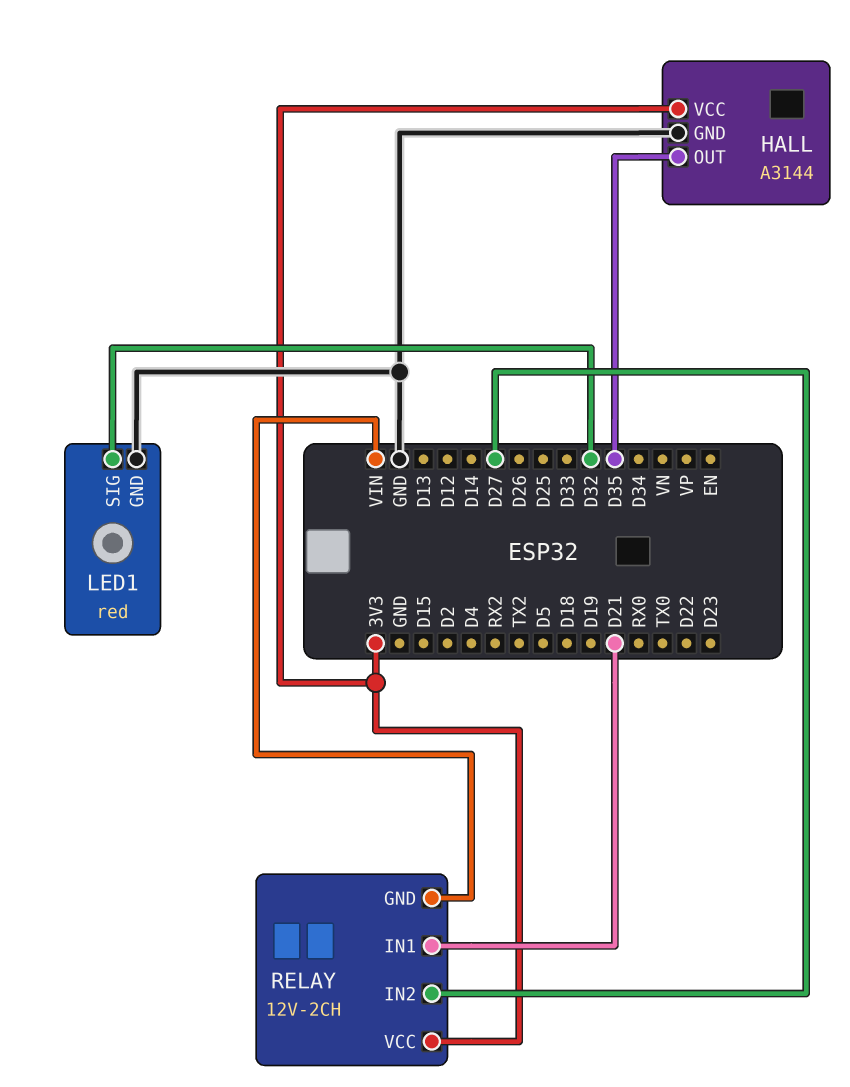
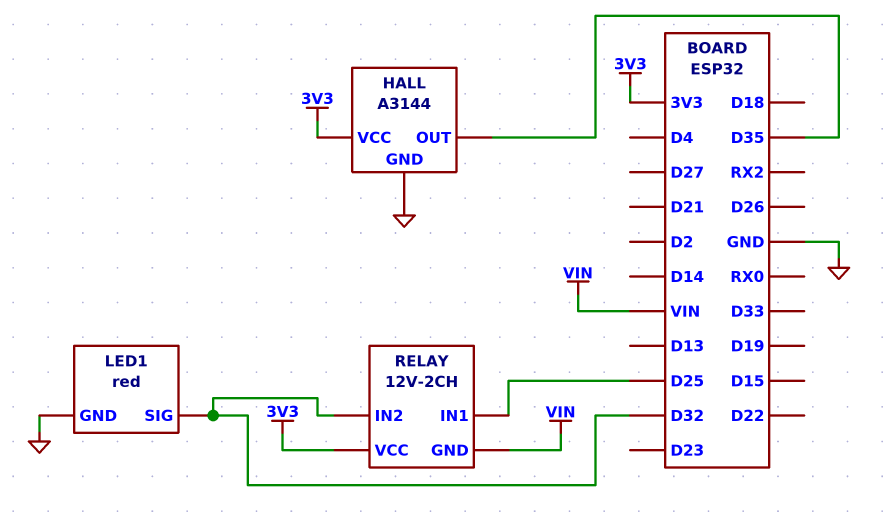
RELAY pin IN1: D21 -> D25
RELAY pin IN2: D27 -> D32

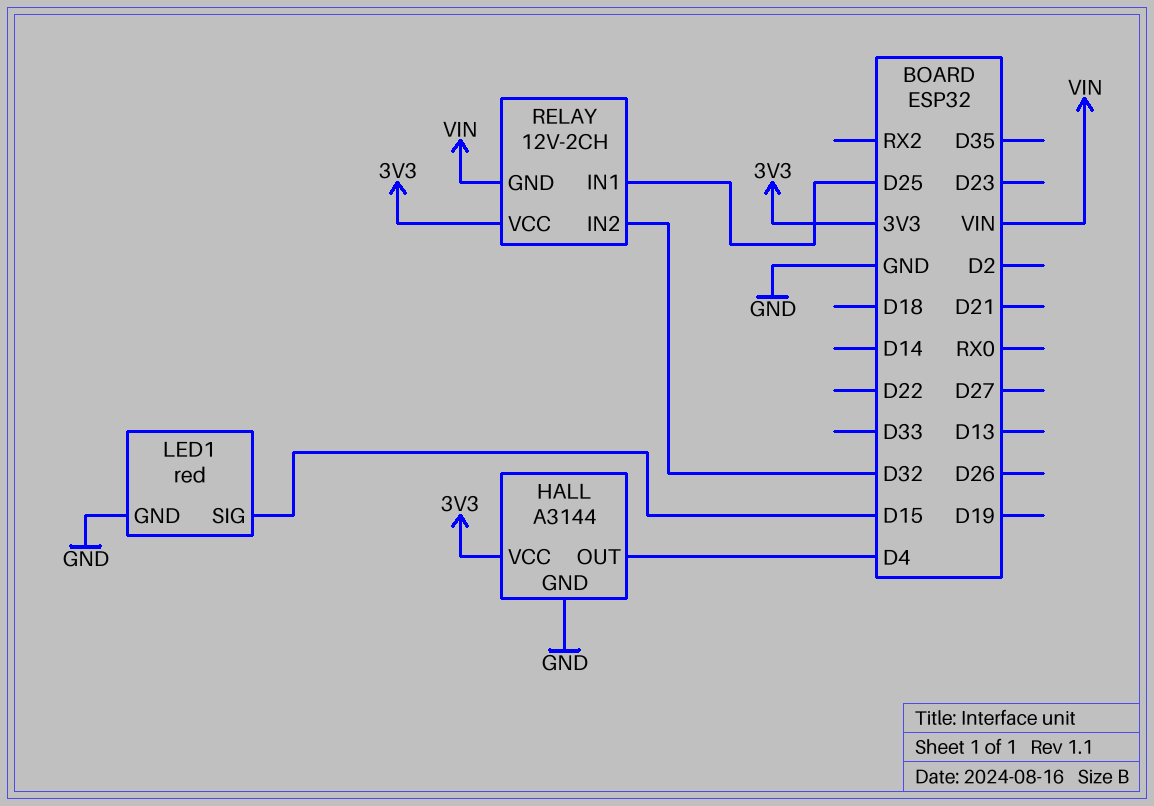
HALL pin OUT: D35 -> D4
LED1 pin SIG: D32 -> D15

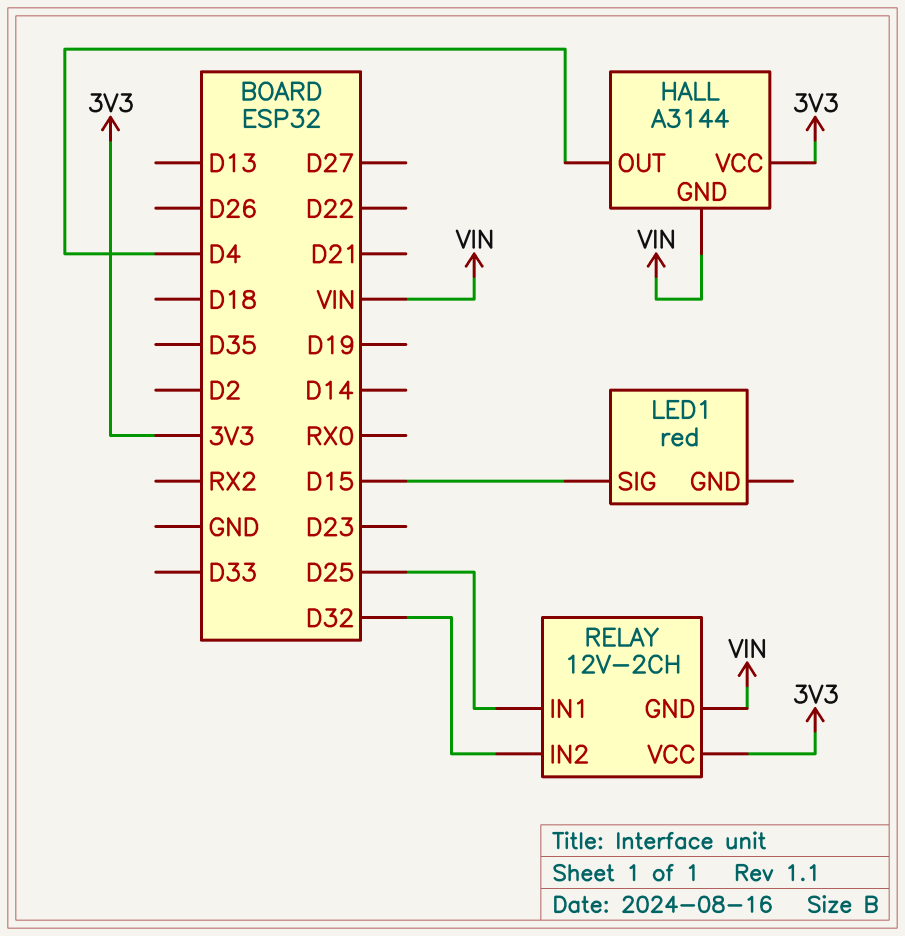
HALL pin GND: GND -> VIN
LED1 pin GND: GND -> none

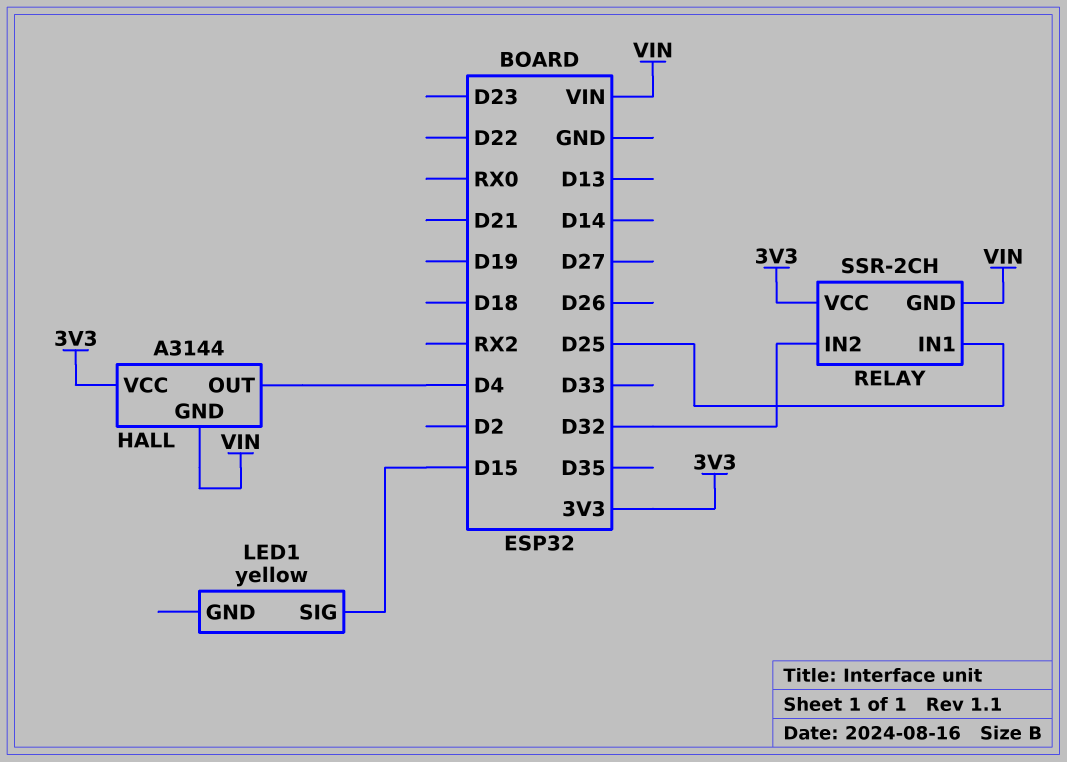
LED1: red -> yellow
RELAY: 12V-2CH -> SSR-2CH

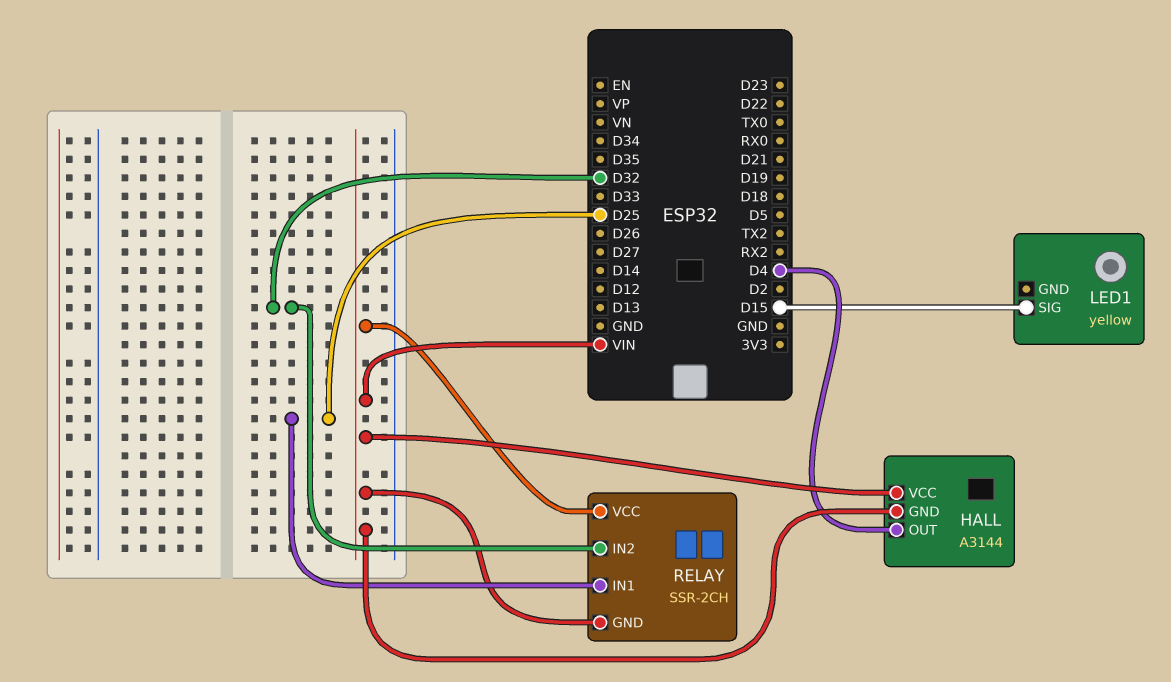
HALL pin VCC: 3V3 -> VIN
RELAY pin VCC: 3V3 -> VIN

